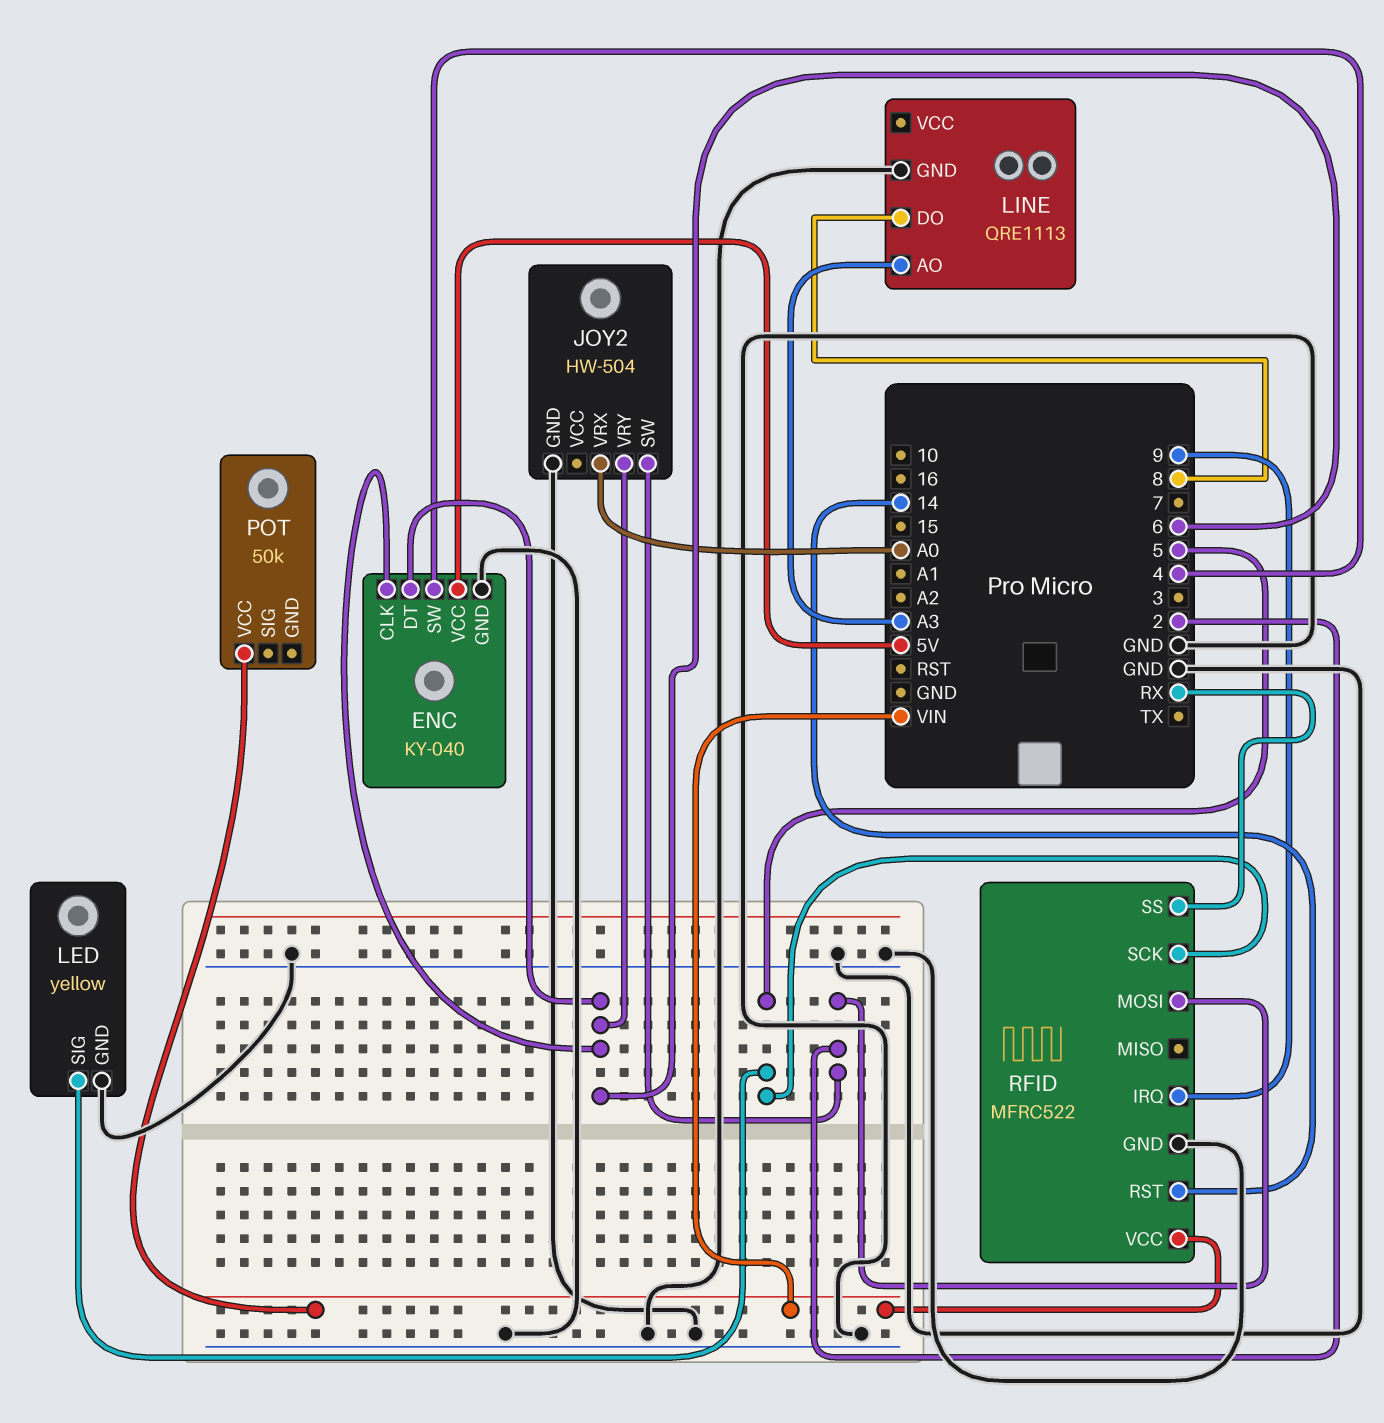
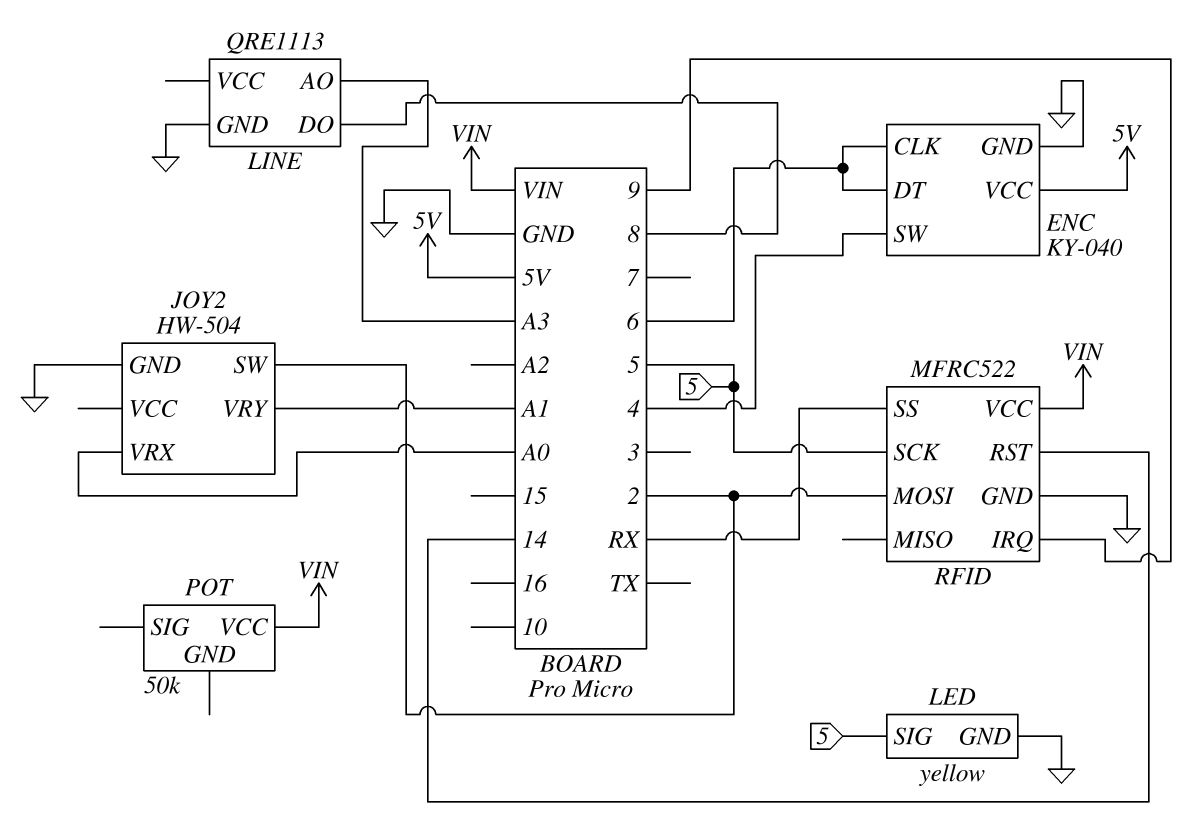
JOY2 pin VRY: 6 -> A1

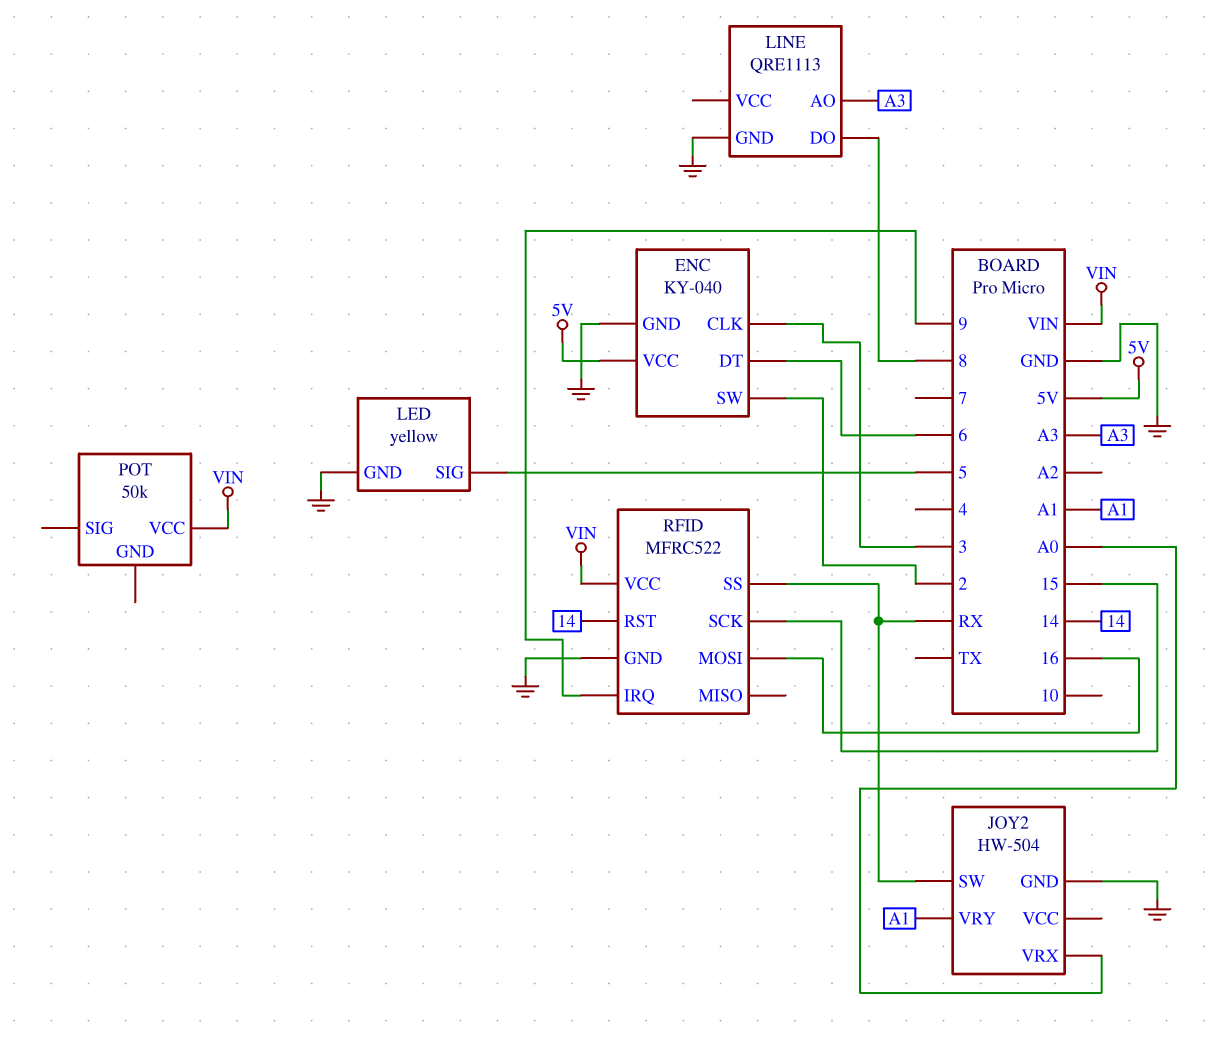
ENC pin CLK: 6 -> 3
ENC pin SW: 4 -> 2
JOY2 pin SW: 2 -> RX
RFID pin MOSI: 2 -> 16
RFID pin SCK: 5 -> 15

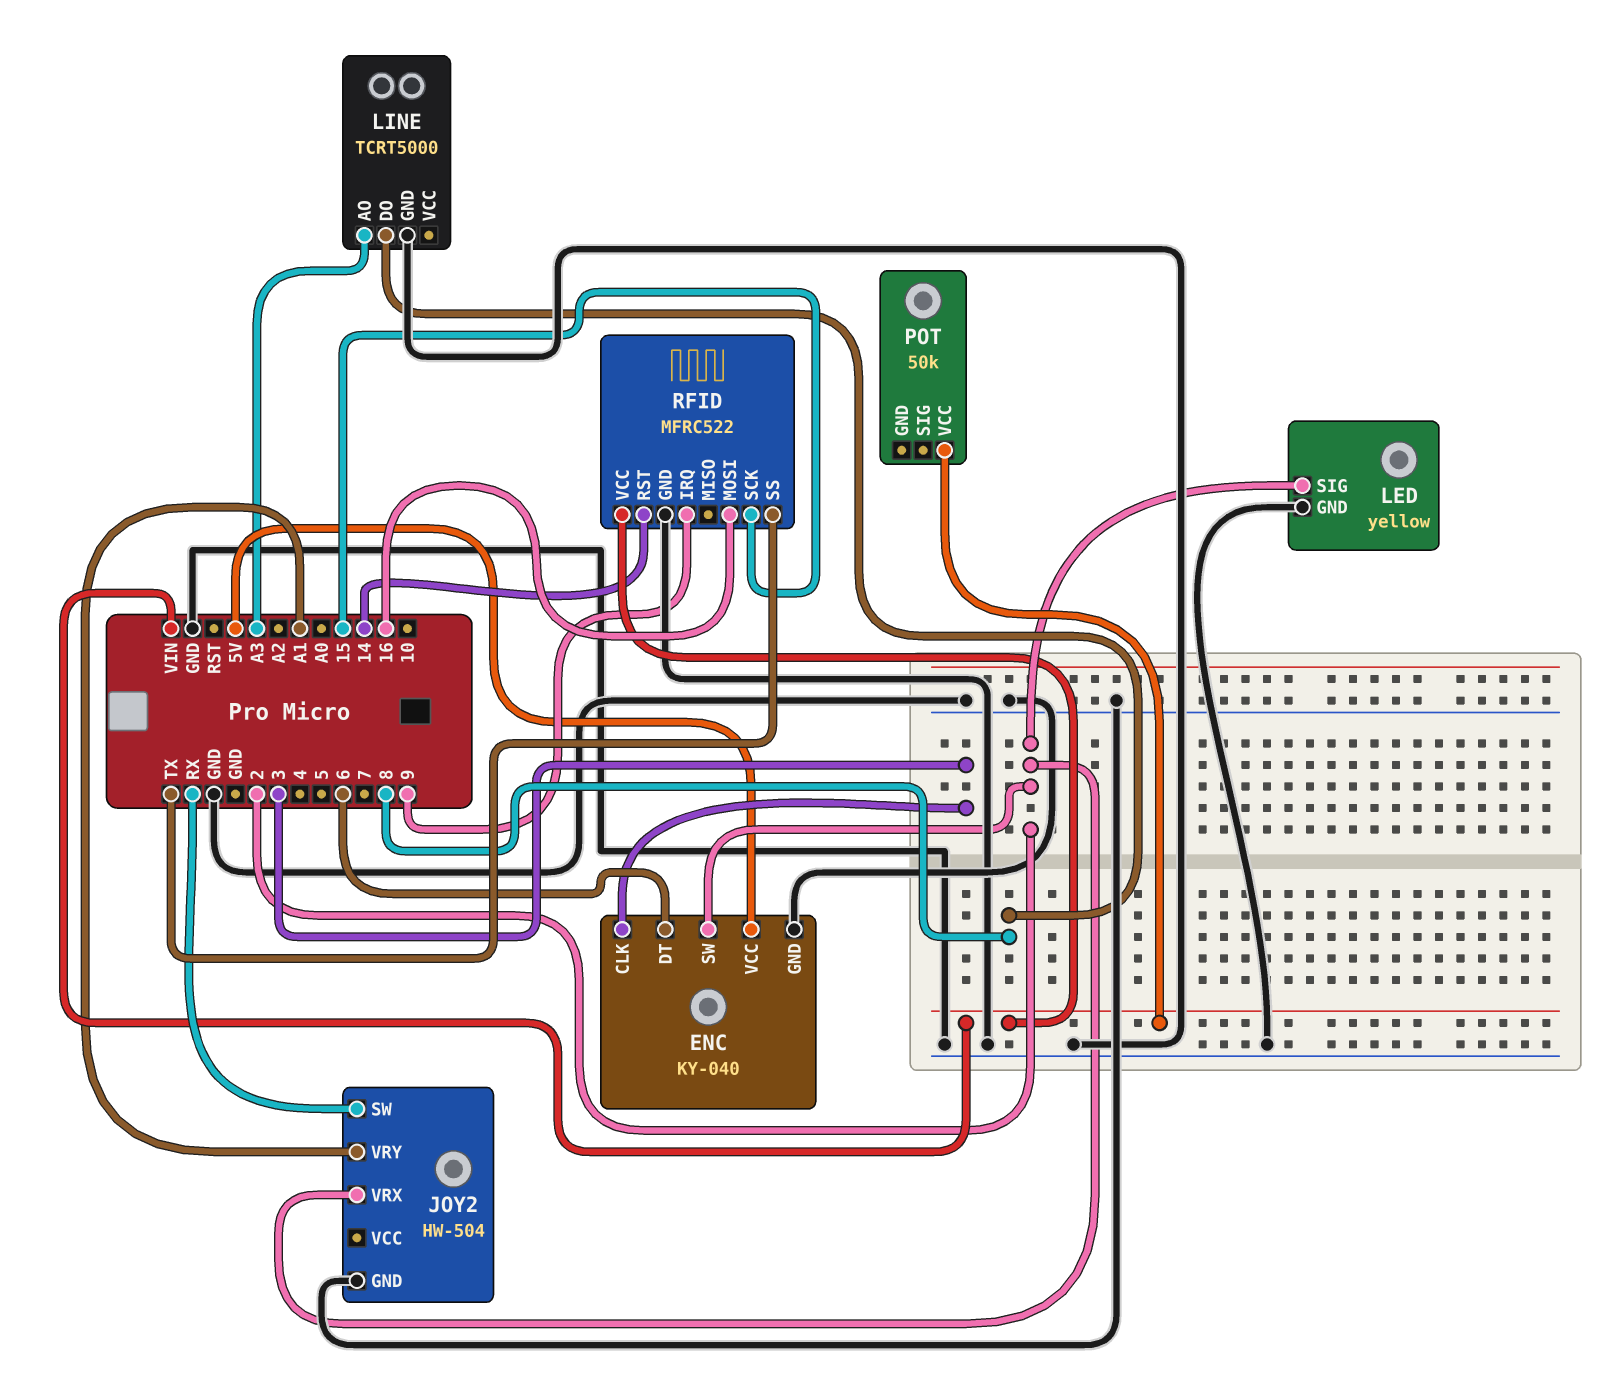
JOY2 pin VRX: A0 -> 2
LED pin SIG: 5 -> 2
LINE: QRE1113 -> TCRT5000
RFID pin SS: RX -> TX

